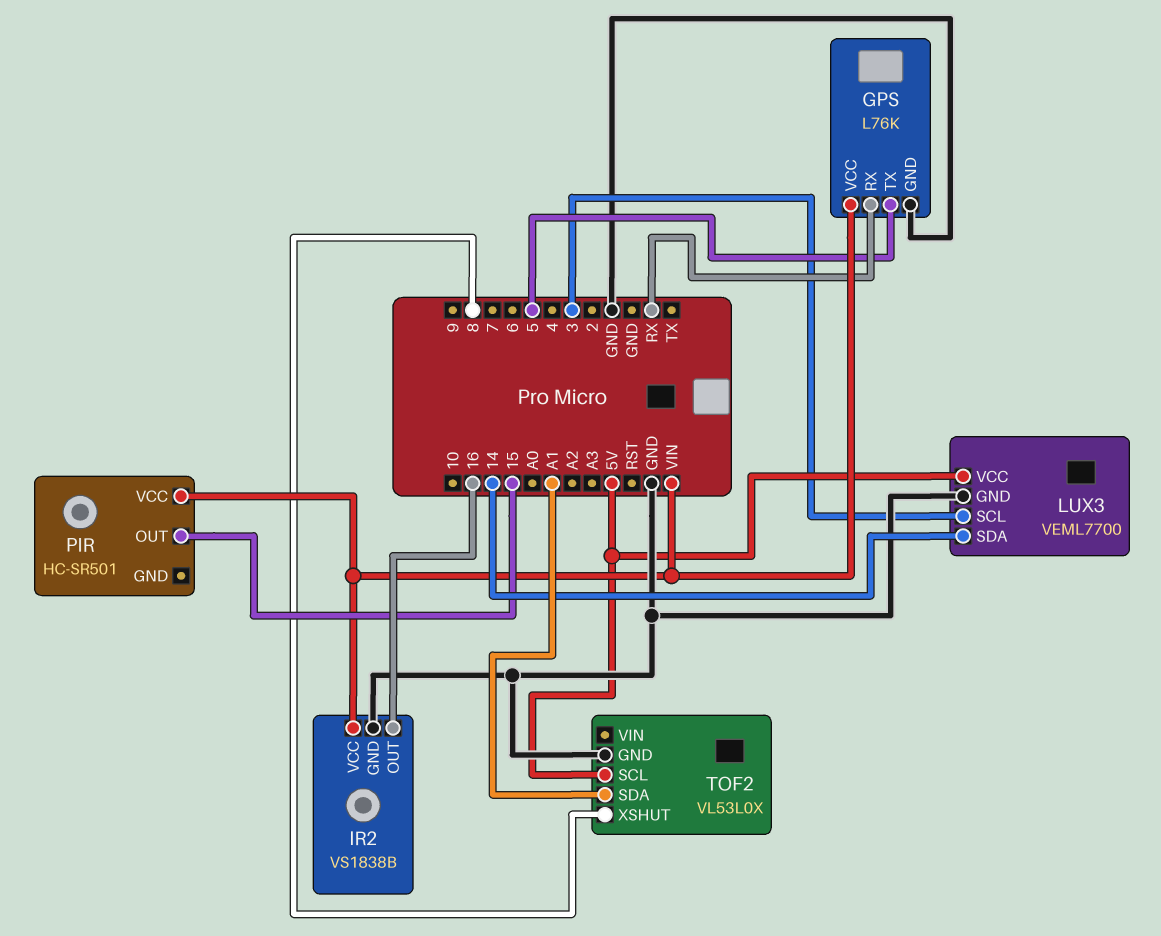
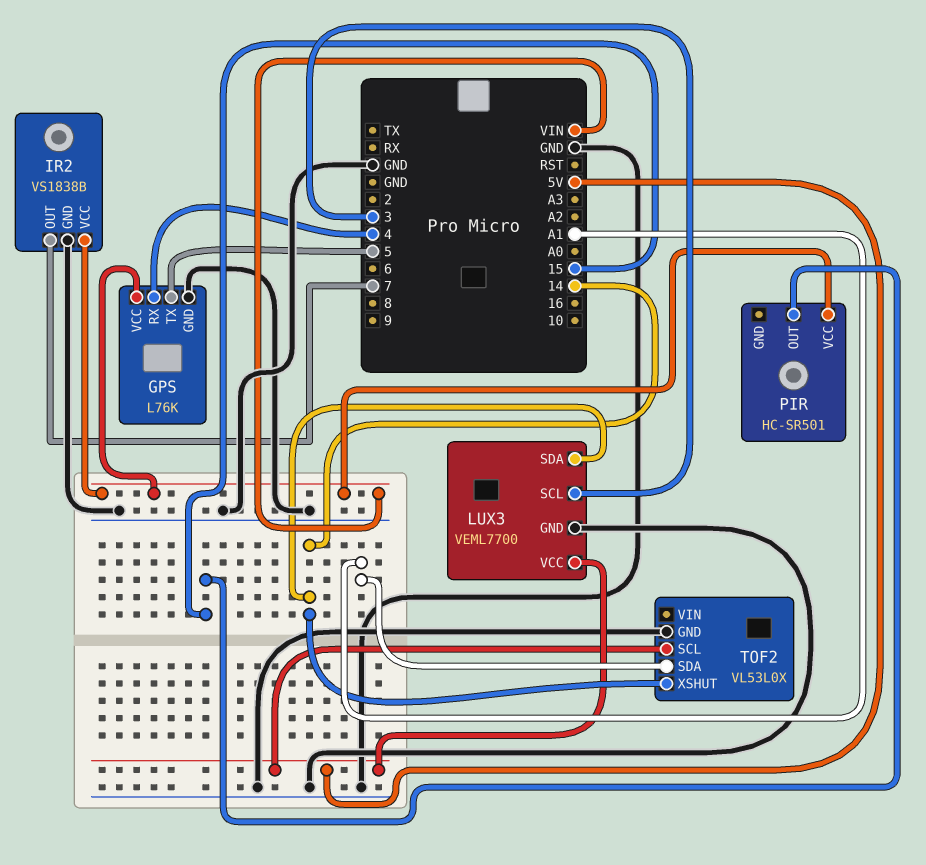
GPS pin RX: RX -> 4
IR2 pin OUT: 16 -> 7
TOF2 pin XSHUT: 8 -> 14

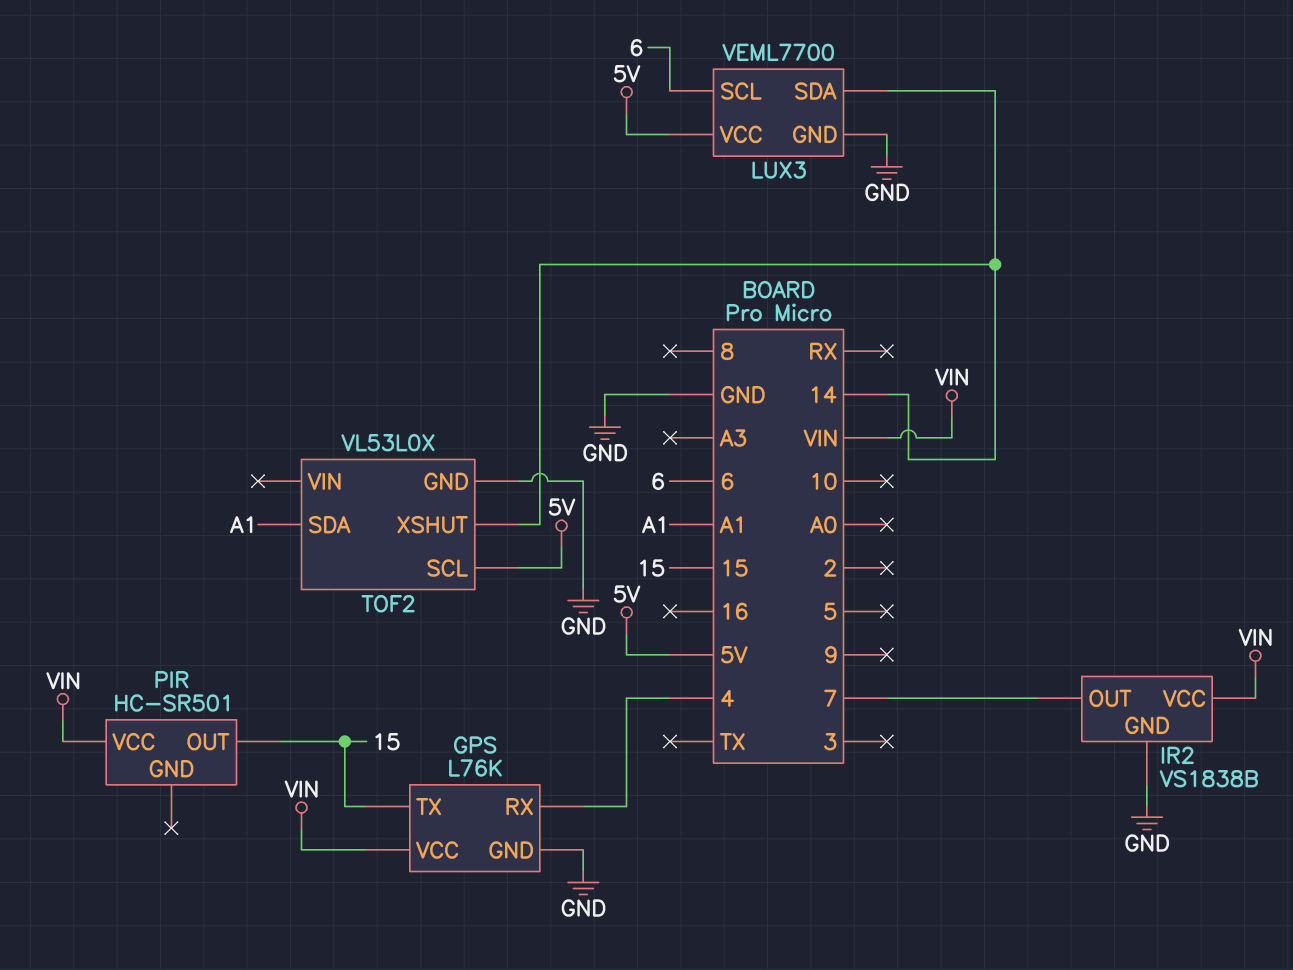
GPS pin TX: 5 -> 15
LUX3 pin SCL: 3 -> 6

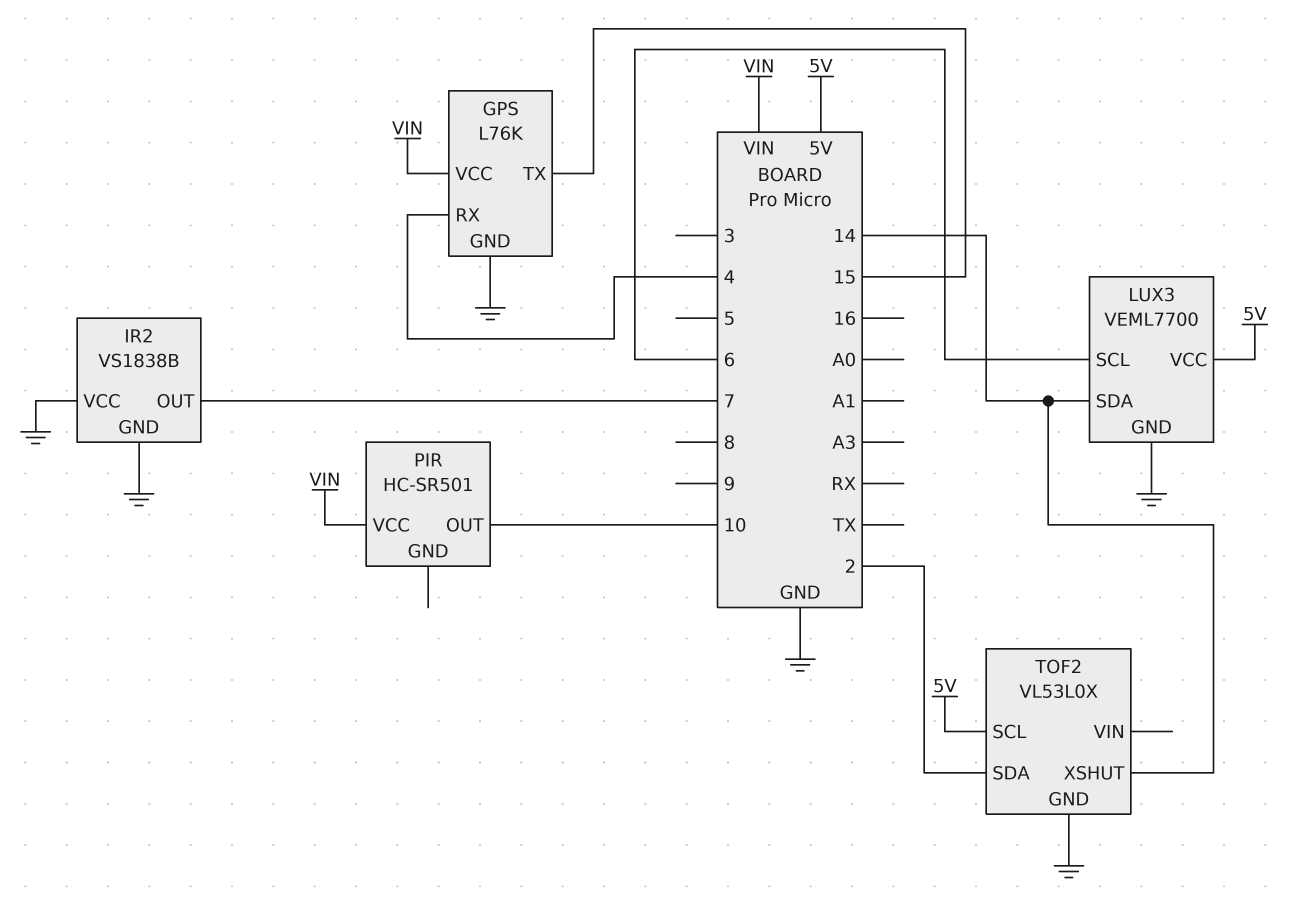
IR2 pin VCC: VIN -> GND
PIR pin OUT: 15 -> 10
TOF2 pin SDA: A1 -> 2

